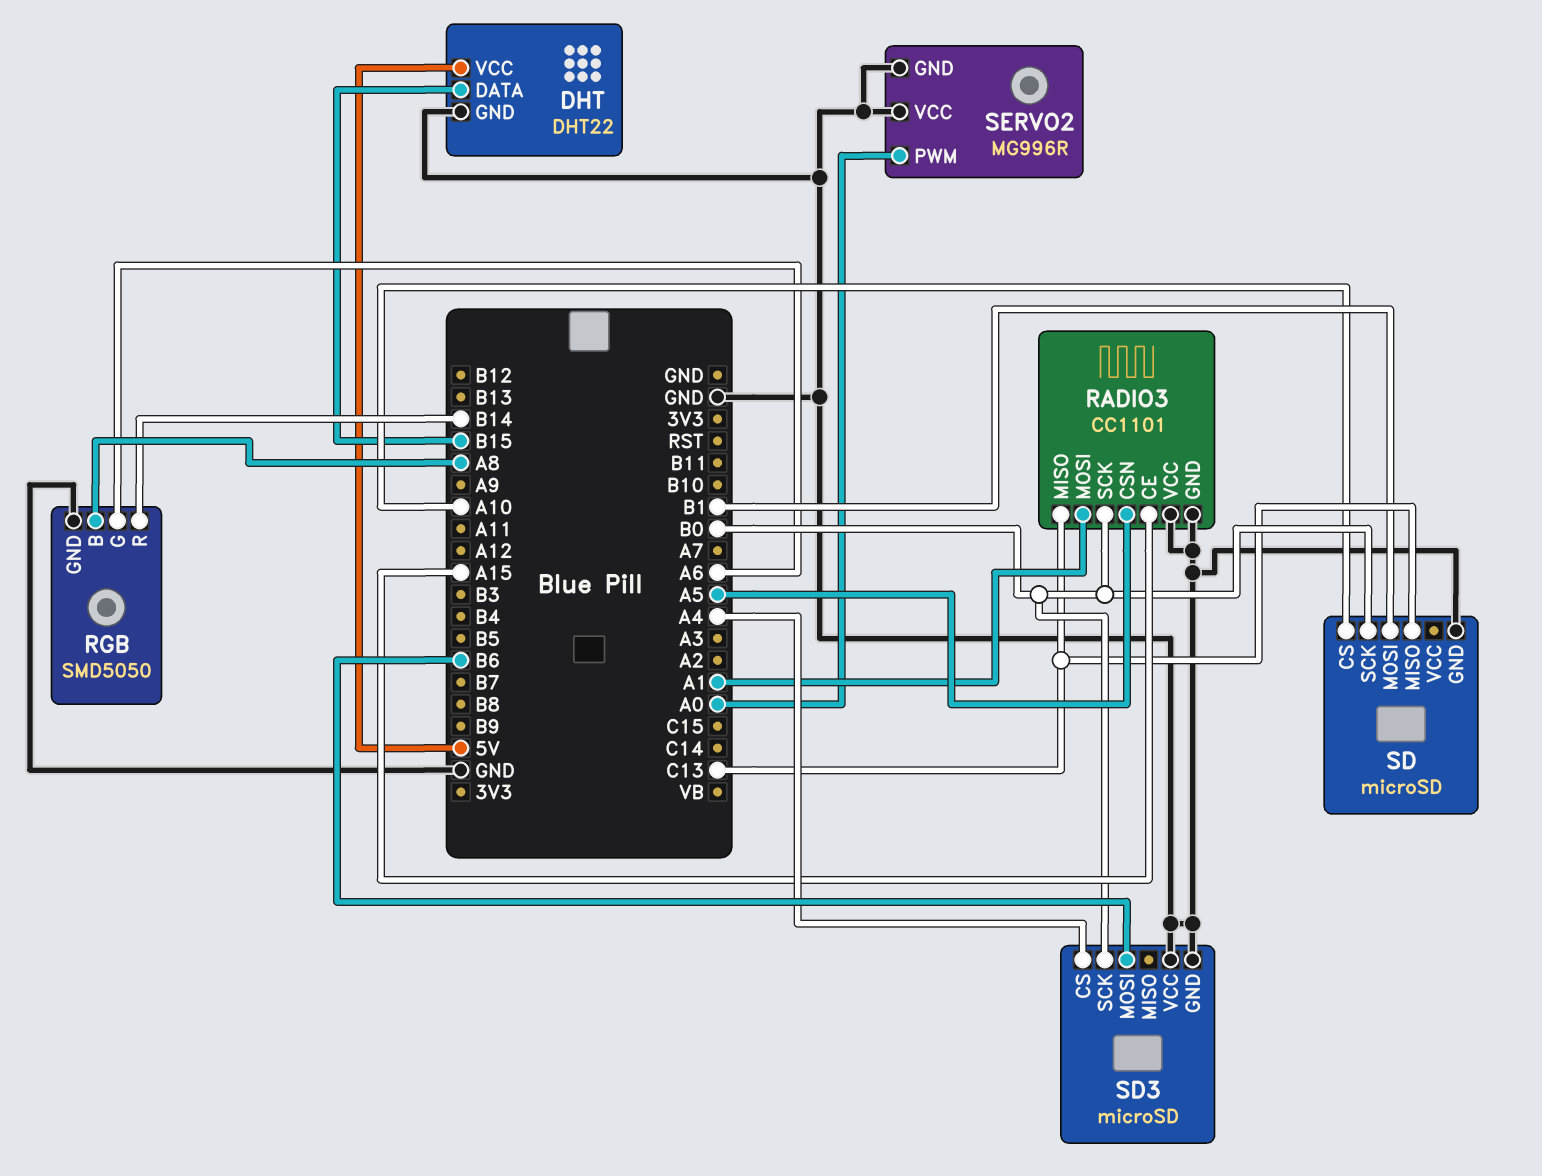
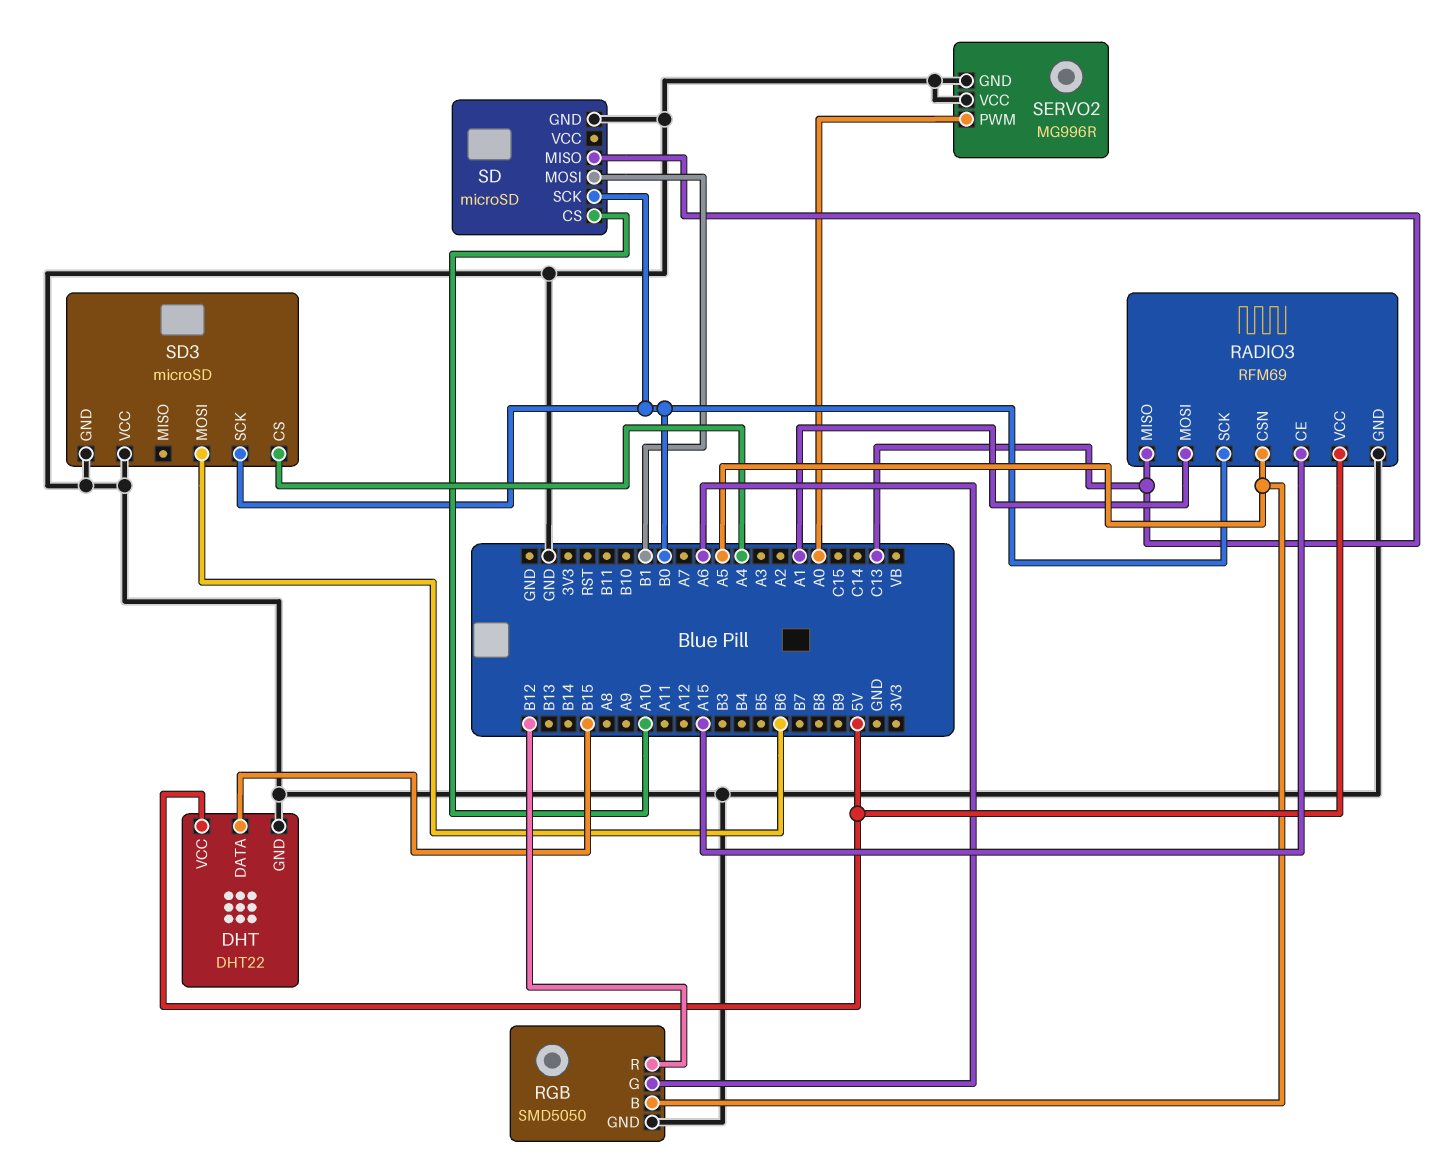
RADIO3: CC1101 -> RFM69
RADIO3 pin VCC: GND -> 5V
RGB pin B: A8 -> A5
RGB pin R: B14 -> B12

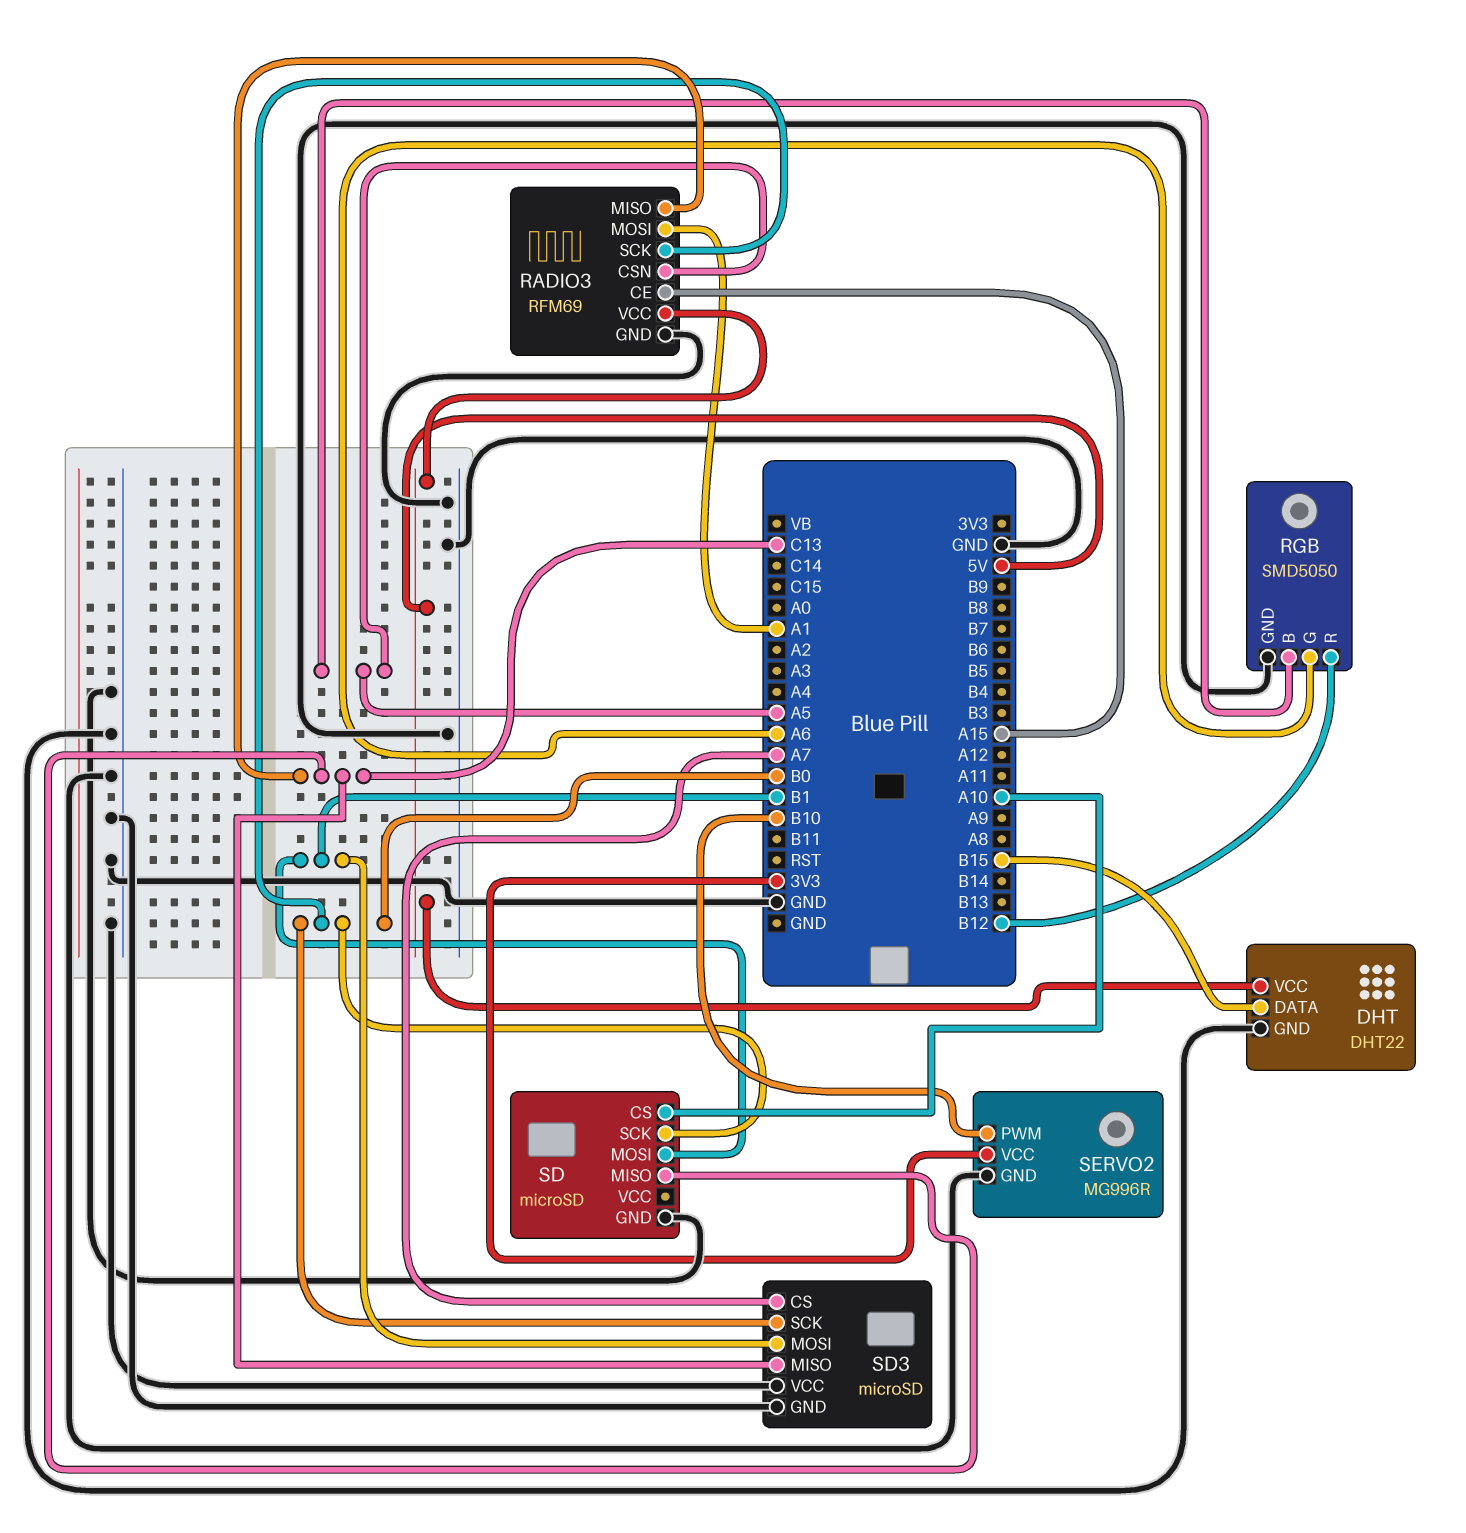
SD3 pin CS: A4 -> A7
SD3 pin MISO: none -> C13
SD3 pin MOSI: B6 -> B1
SERVO2 pin PWM: A0 -> B10
SERVO2 pin VCC: GND -> 3V3

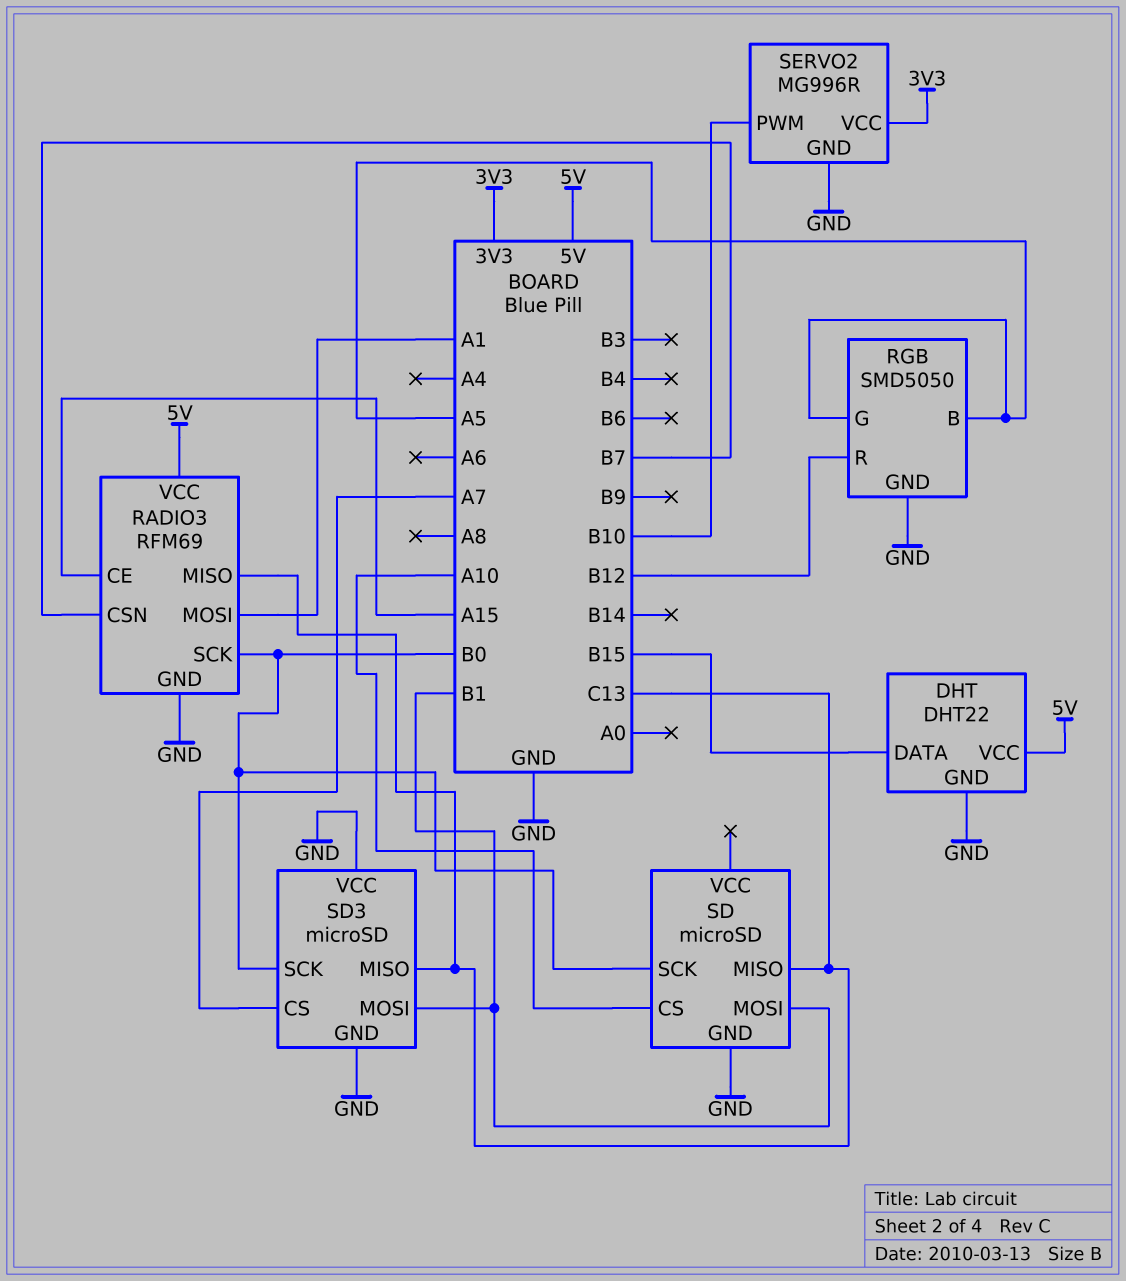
RADIO3 pin CSN: A5 -> B7
RGB pin G: A6 -> A5

